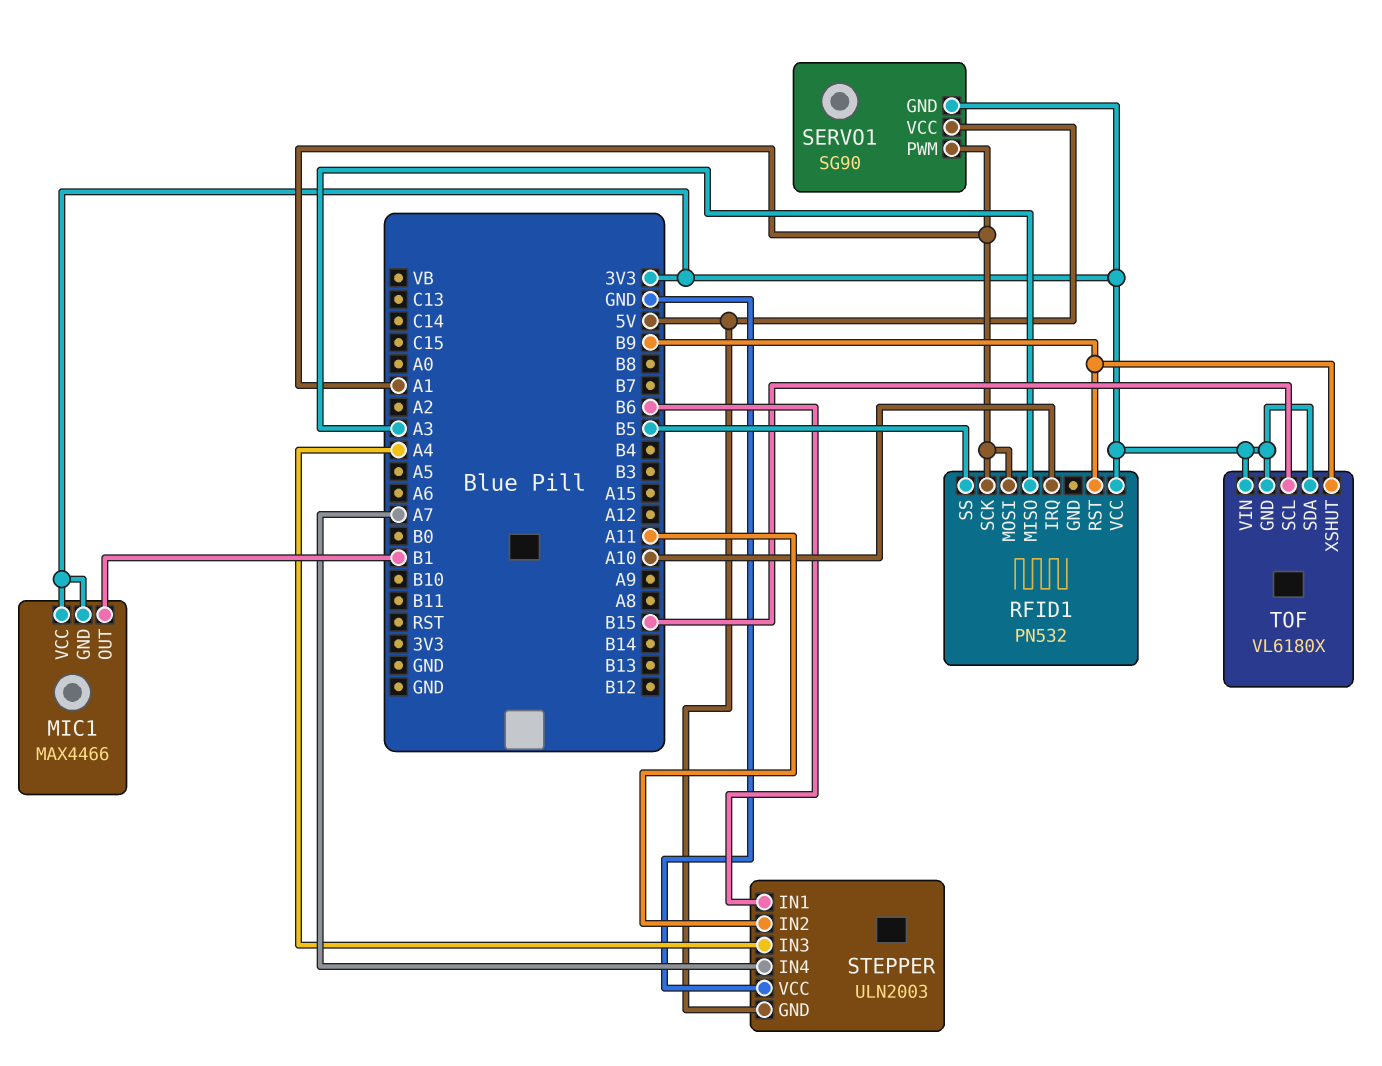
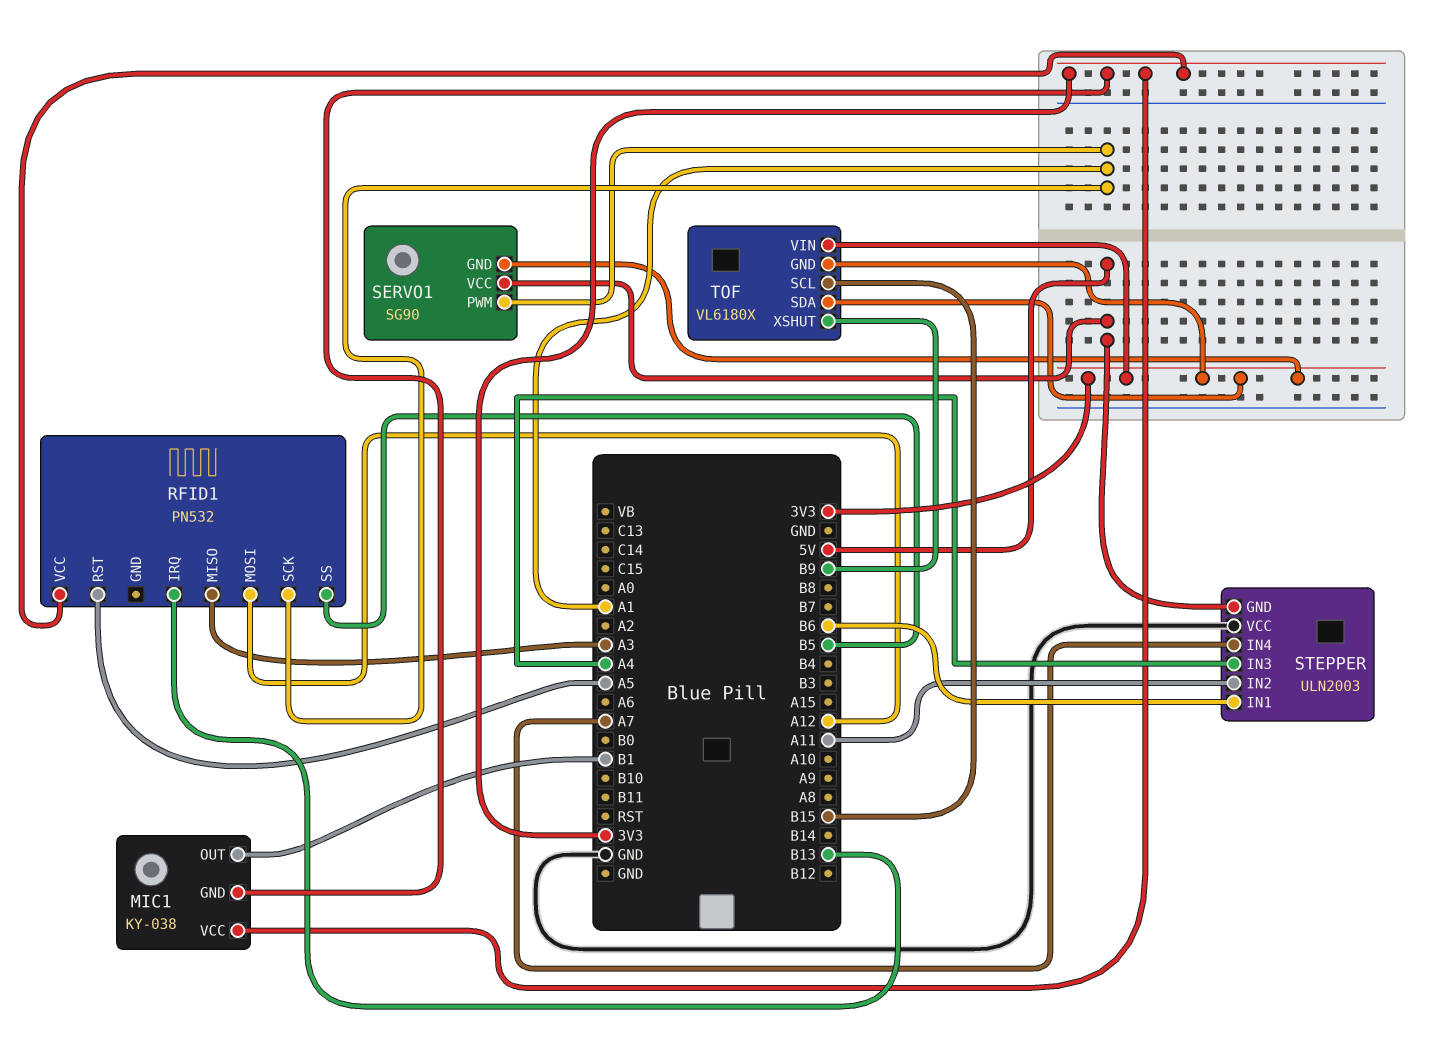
MIC1: MAX4466 -> KY-038
RFID1 pin IRQ: A10 -> B13
RFID1 pin MOSI: A1 -> A12
RFID1 pin RST: B9 -> A5

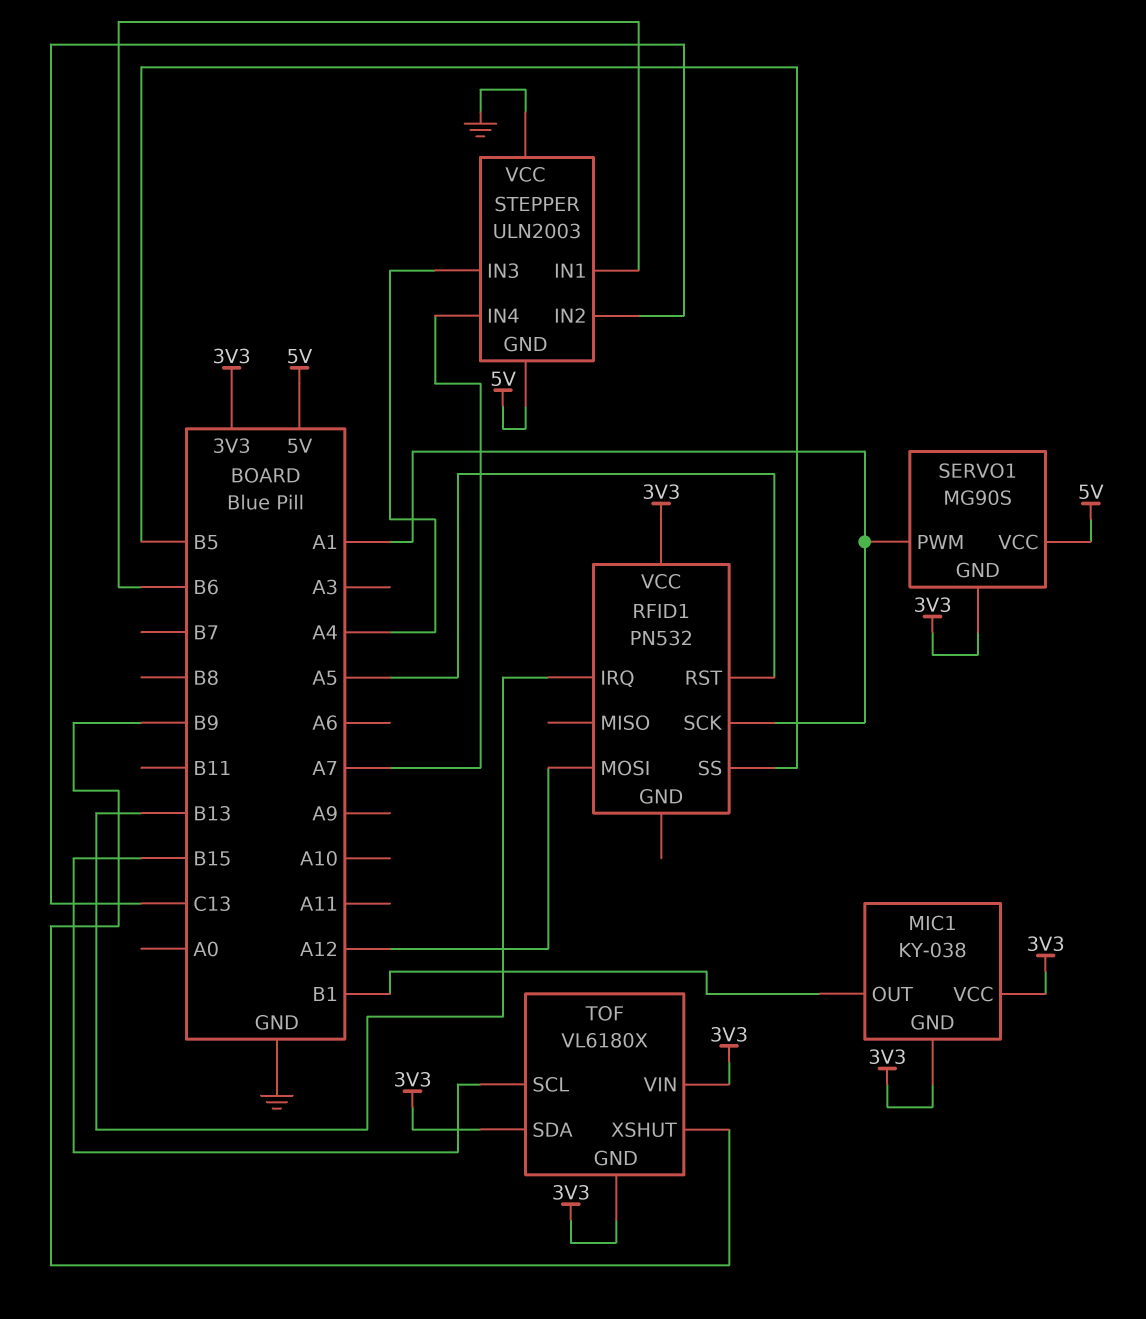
RFID1 pin MISO: A3 -> none
SERVO1: SG90 -> MG90S
STEPPER pin IN2: A11 -> C13

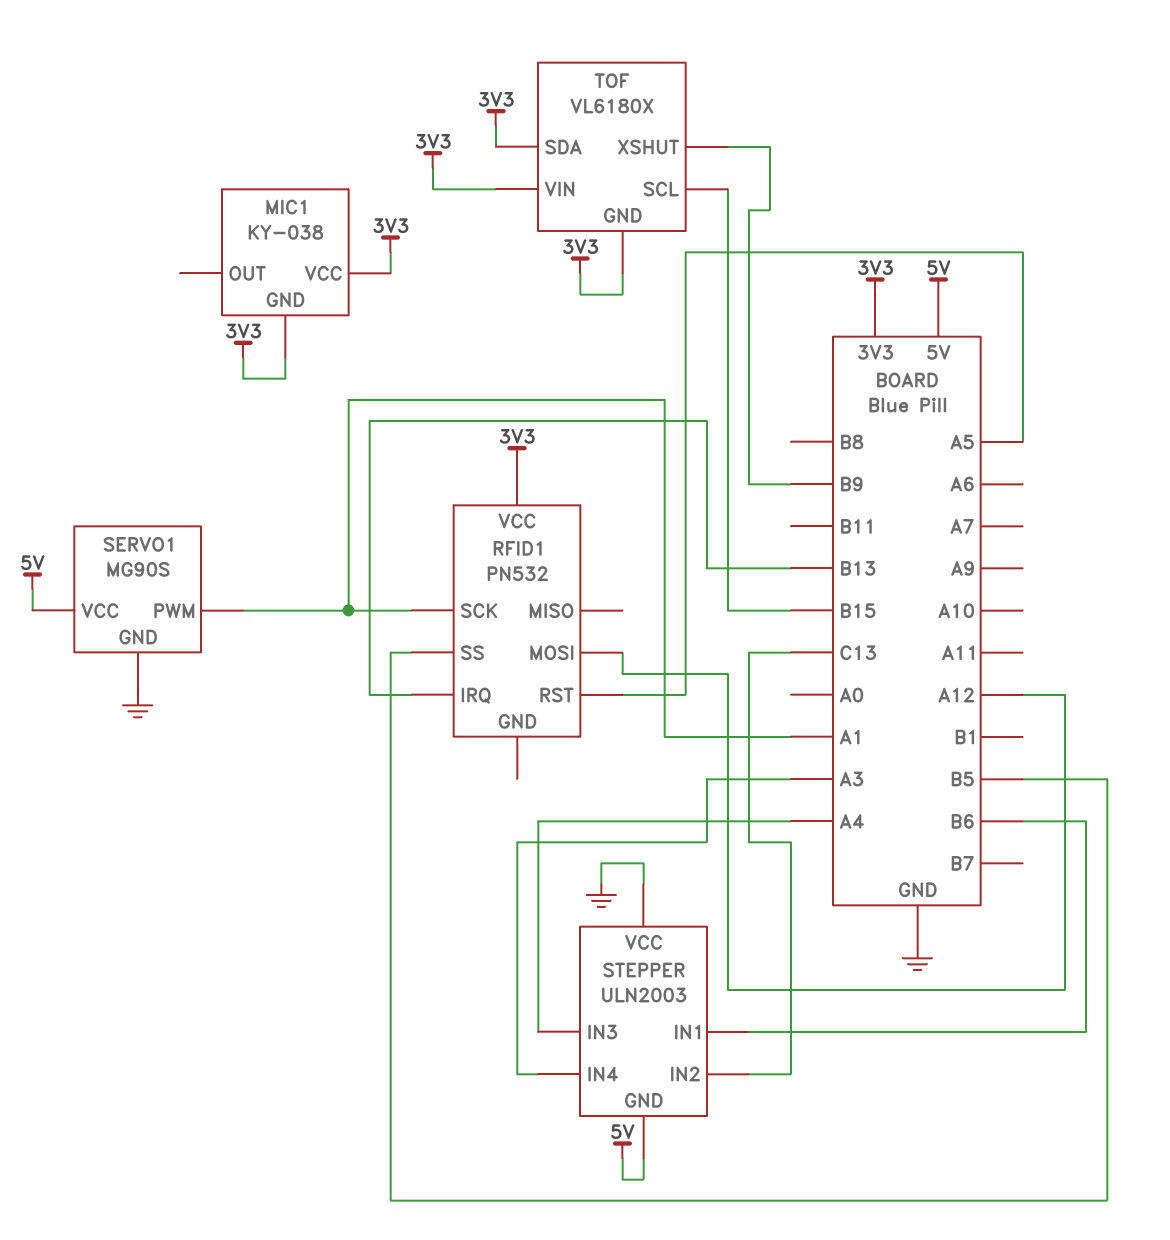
MIC1 pin OUT: B1 -> none
SERVO1 pin GND: 3V3 -> GND
STEPPER pin IN4: A7 -> A3

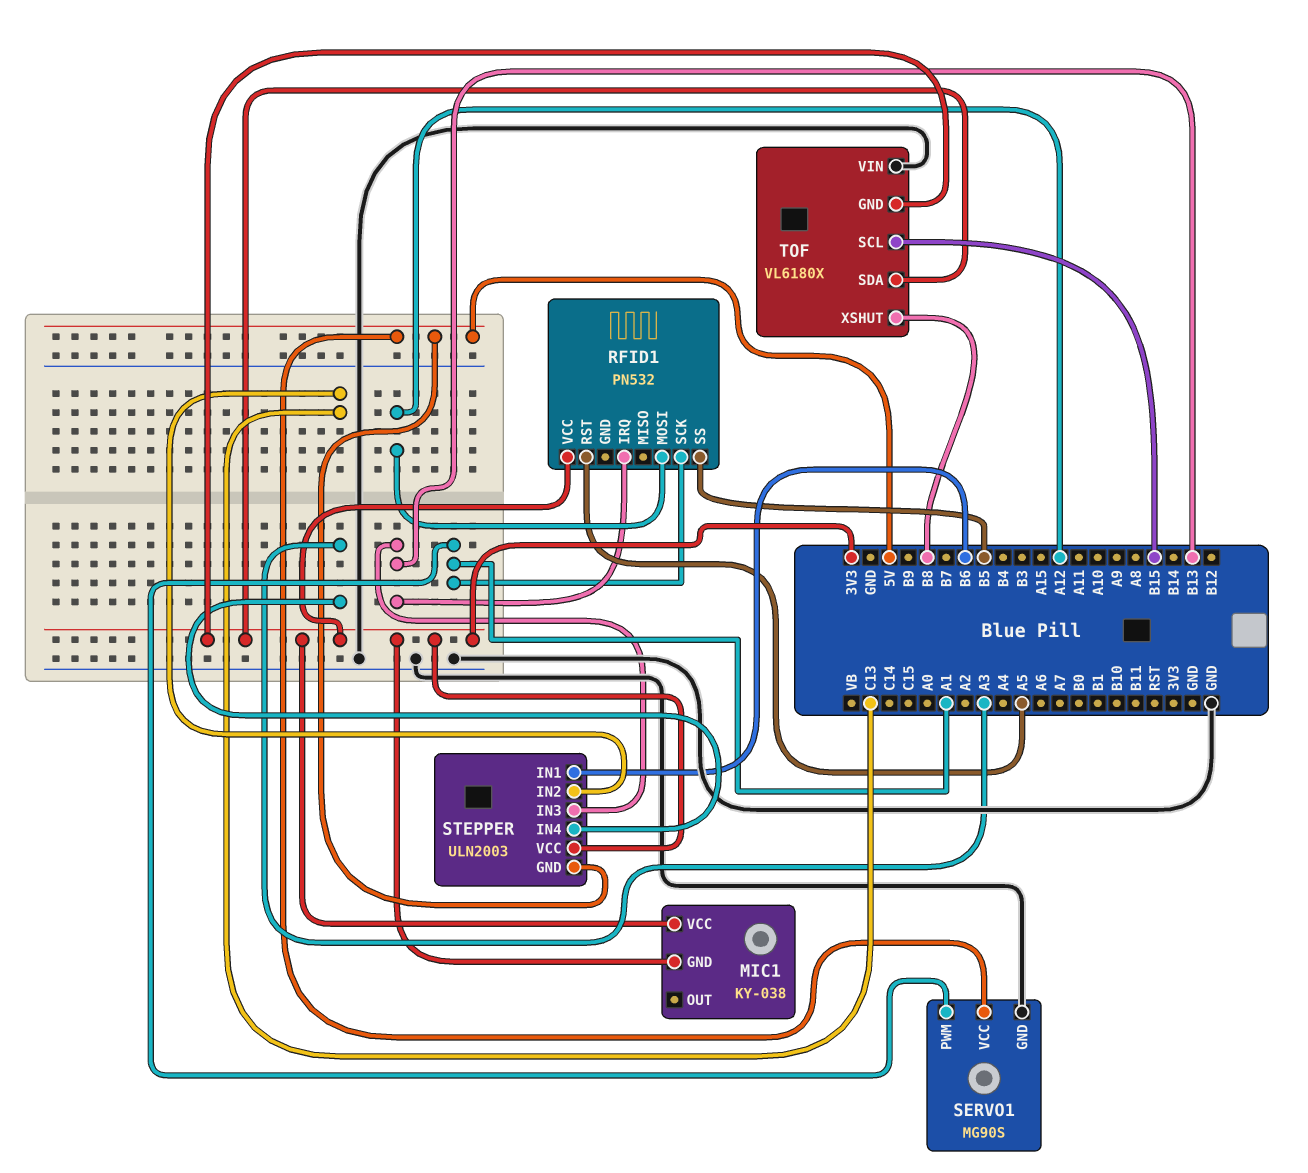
STEPPER pin IN3: A4 -> B13
STEPPER pin VCC: GND -> 3V3
TOF pin VIN: 3V3 -> GND
TOF pin XSHUT: B9 -> B8

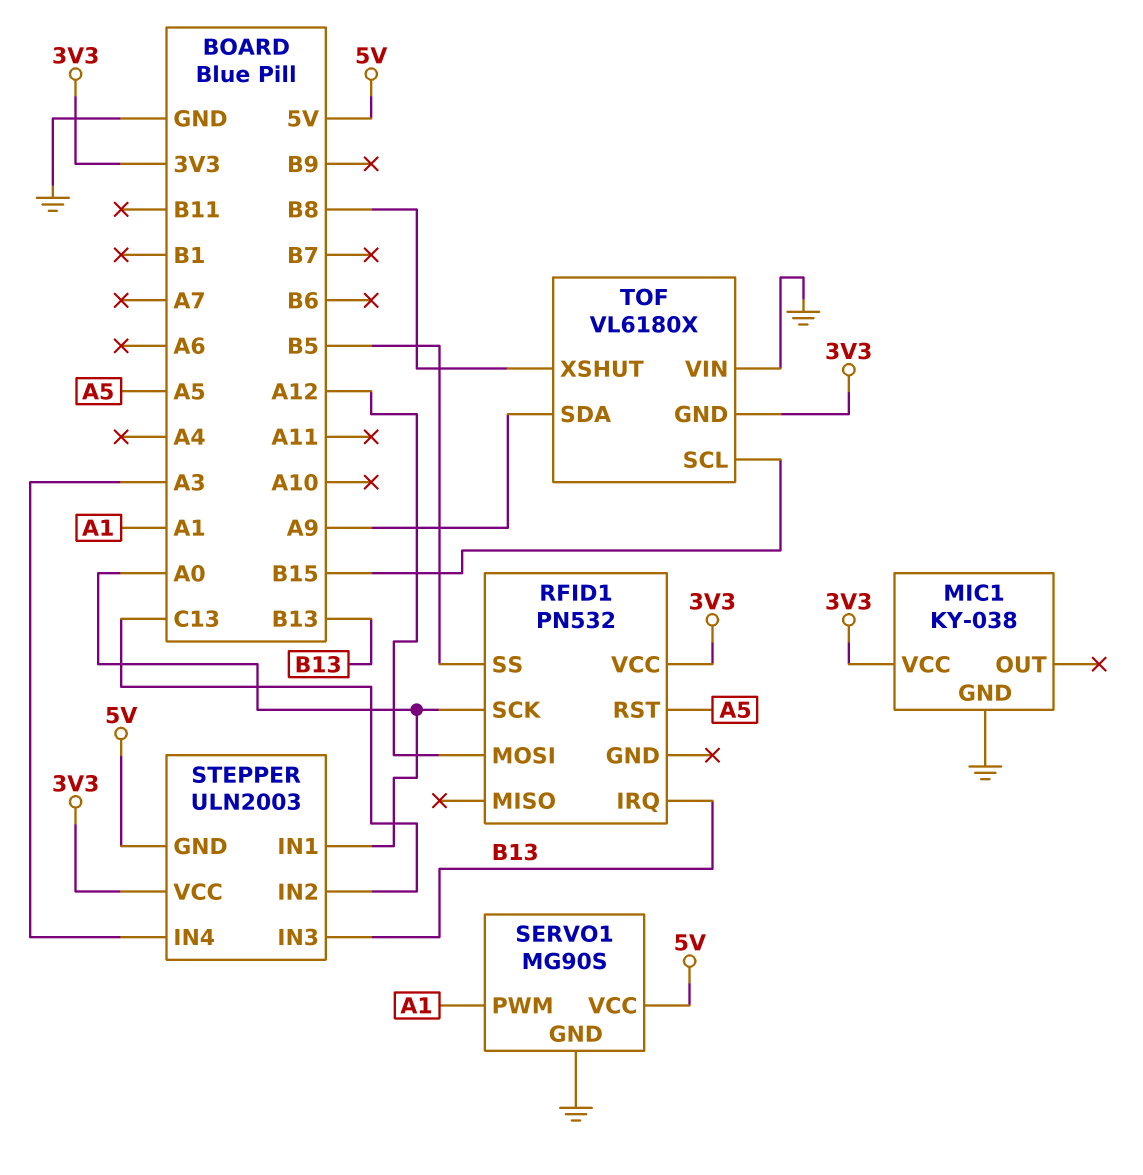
MIC1 pin GND: 3V3 -> GND
RFID1 pin SCK: A1 -> A0
STEPPER pin IN1: B6 -> A0
TOF pin SDA: 3V3 -> A9

